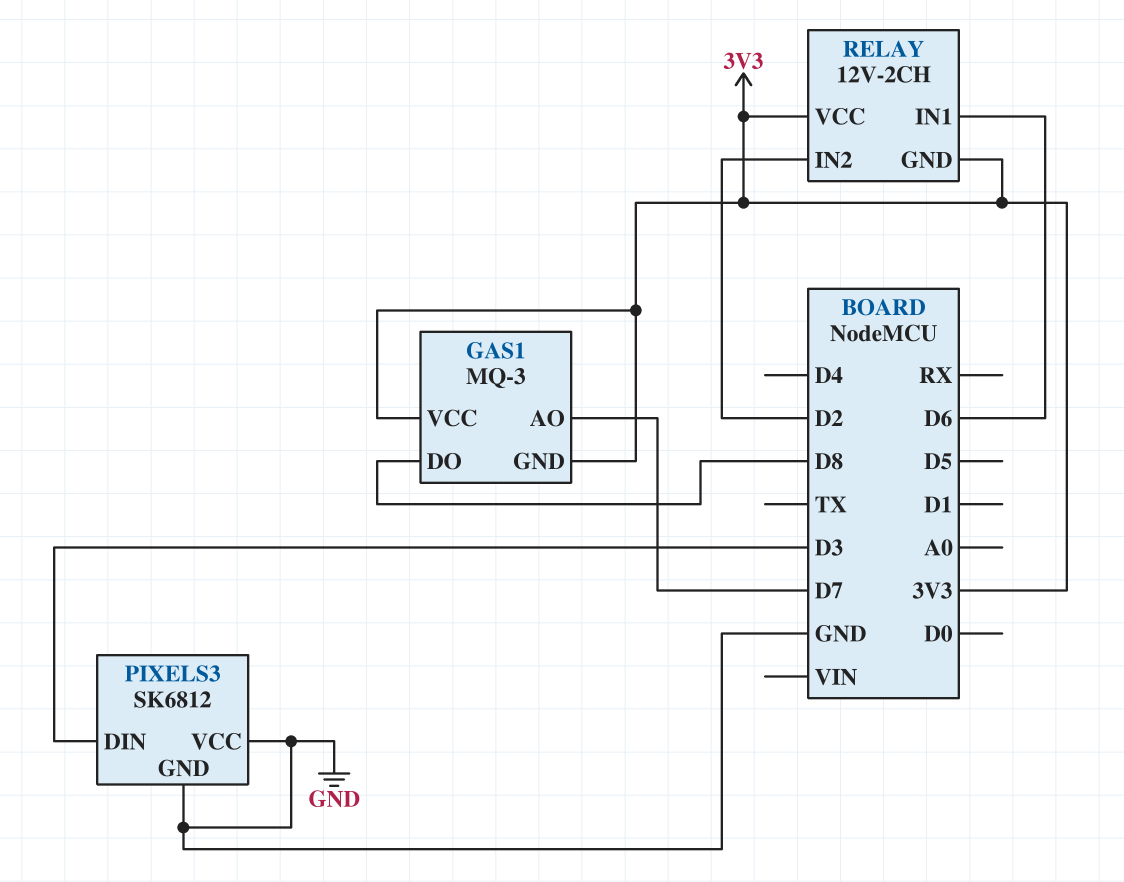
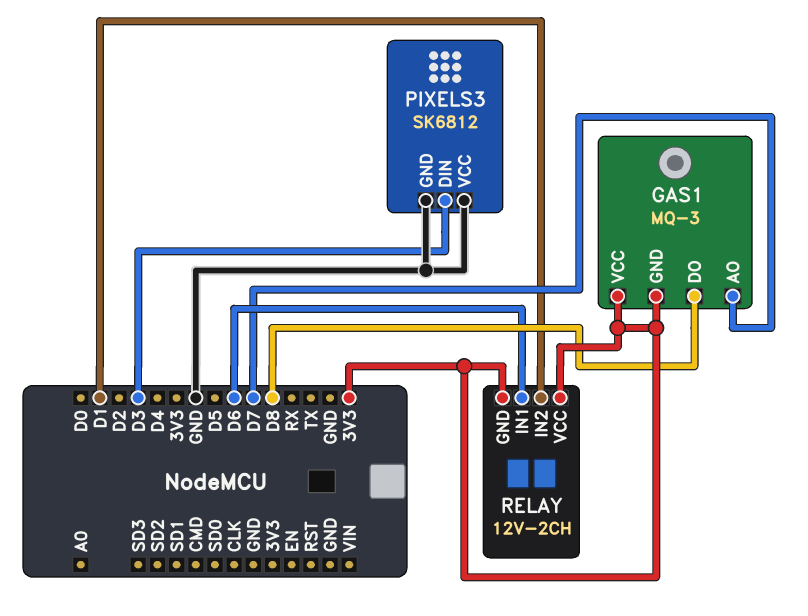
RELAY pin IN2: D2 -> D1

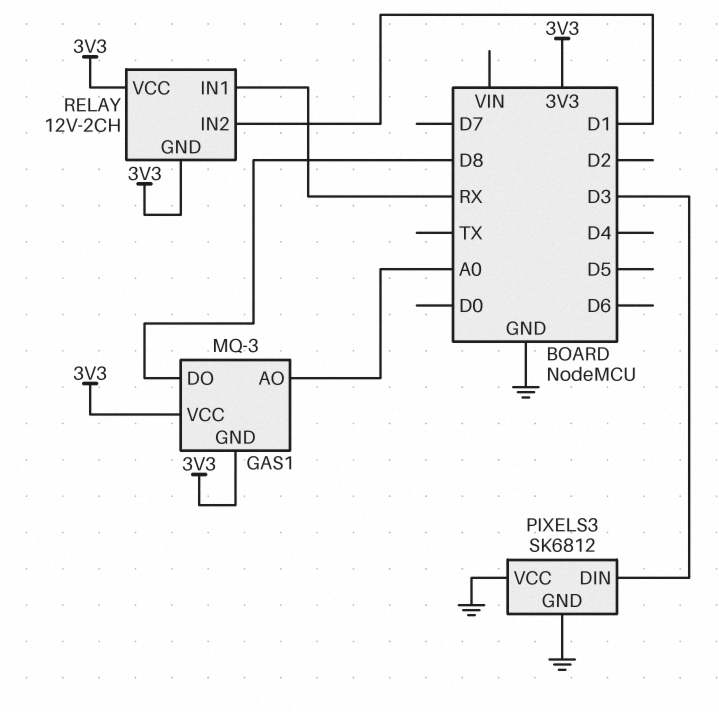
GAS1 pin AO: D7 -> A0
RELAY pin IN1: D6 -> RX

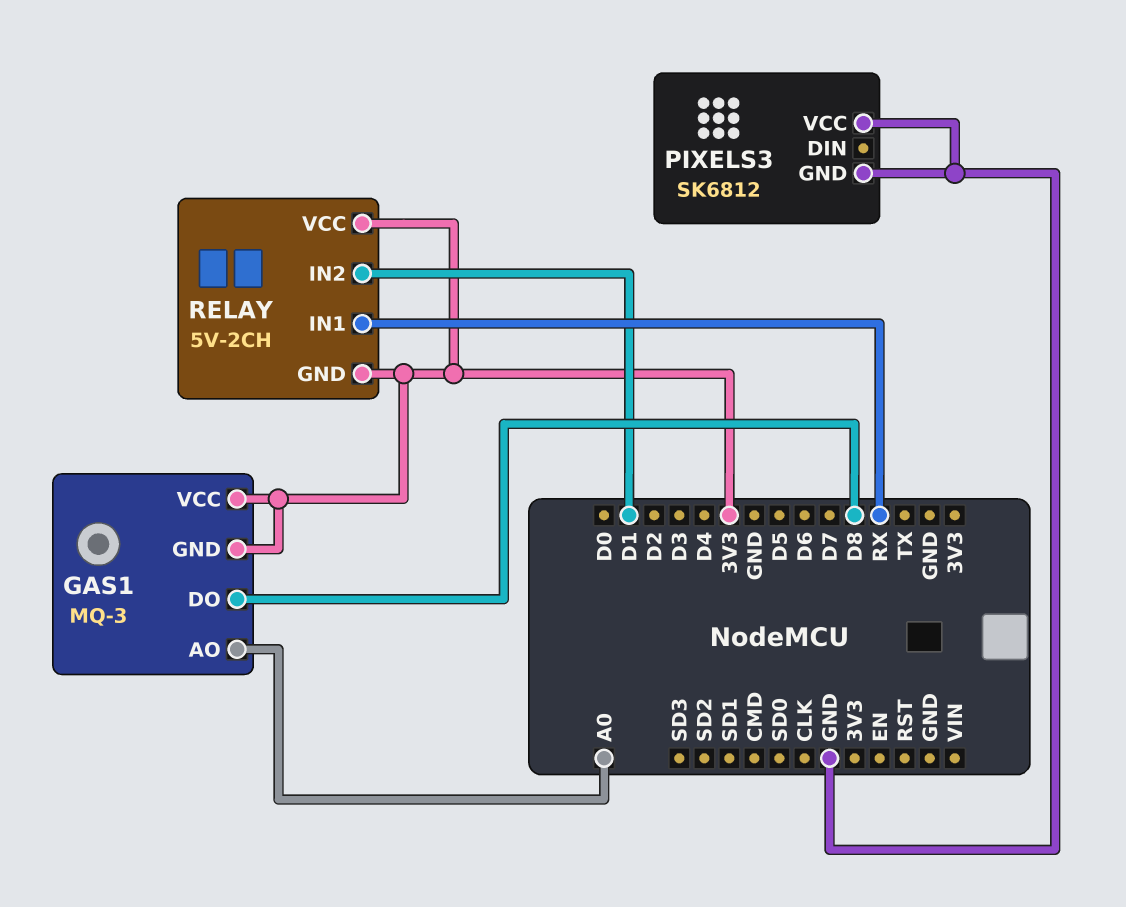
PIXELS3 pin DIN: D3 -> none
RELAY: 12V-2CH -> 5V-2CH

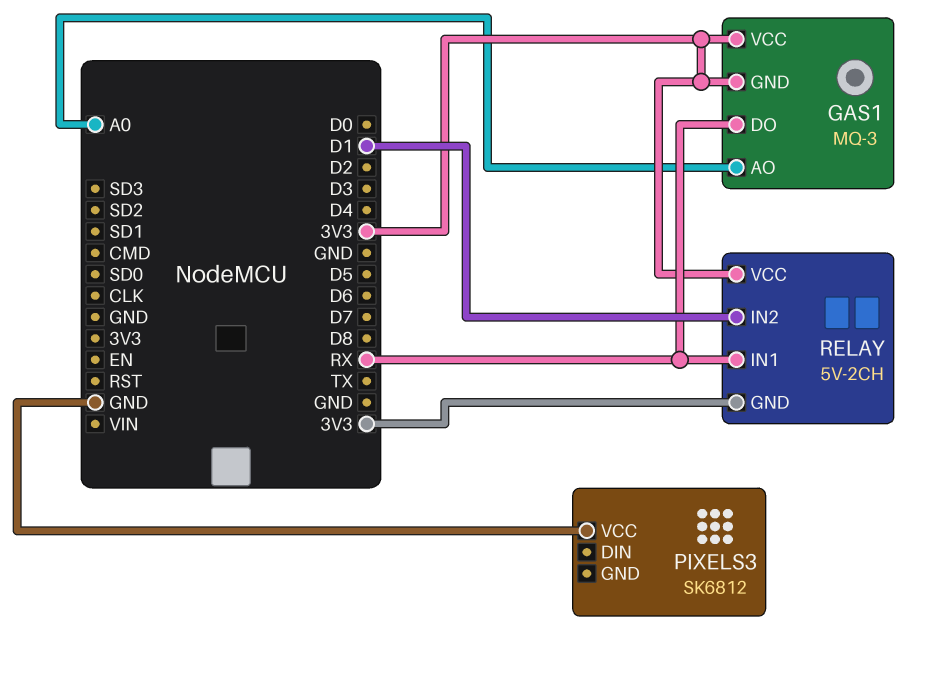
GAS1 pin DO: D8 -> RX
PIXELS3 pin GND: GND -> none

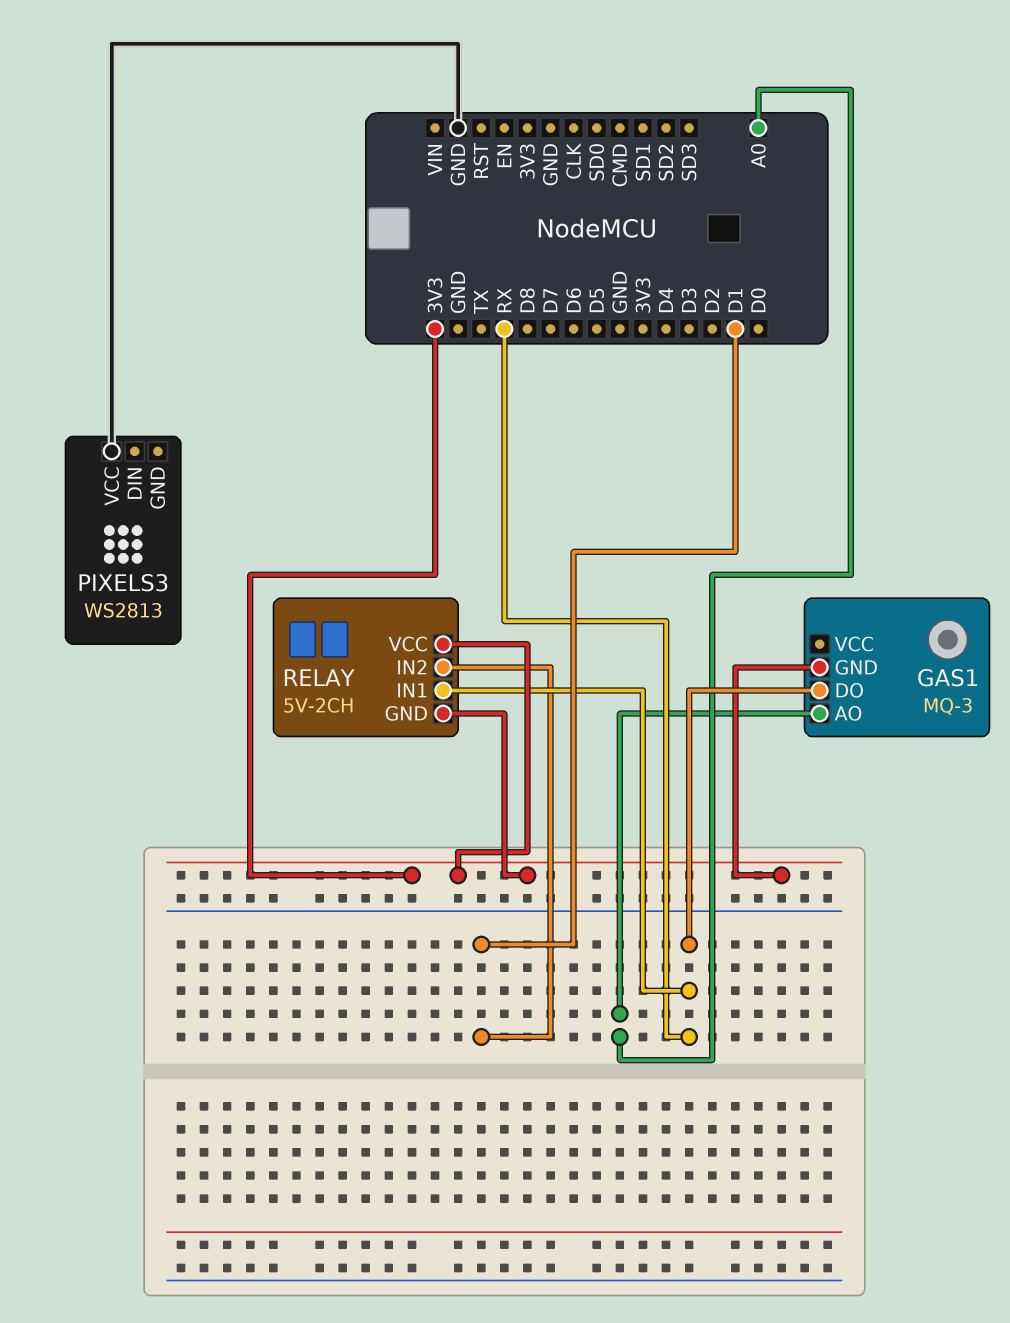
GAS1 pin VCC: 3V3 -> none
PIXELS3: SK6812 -> WS2813

